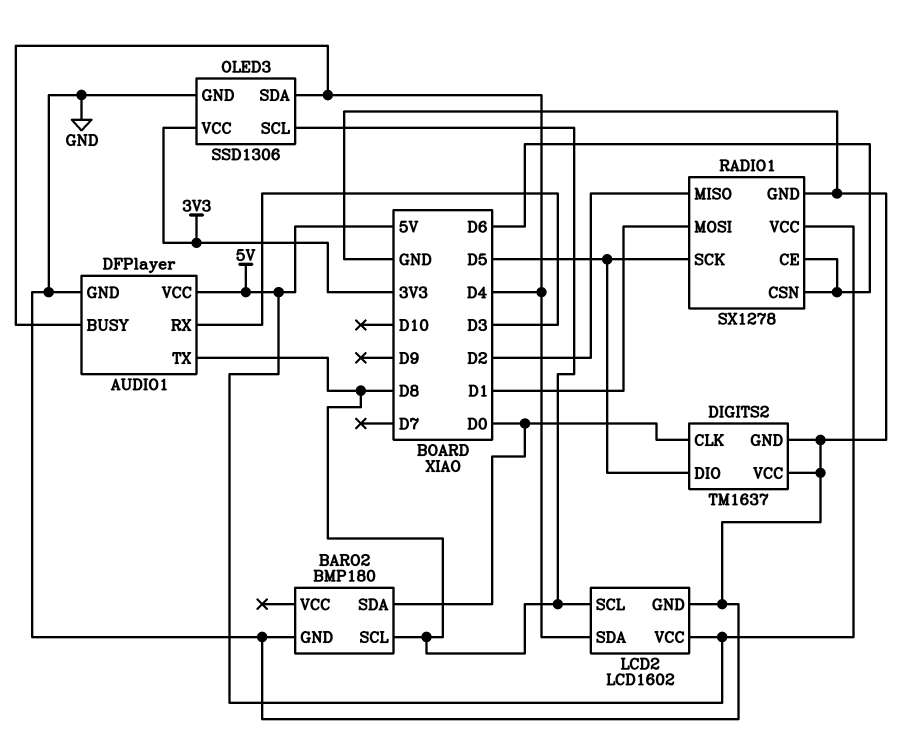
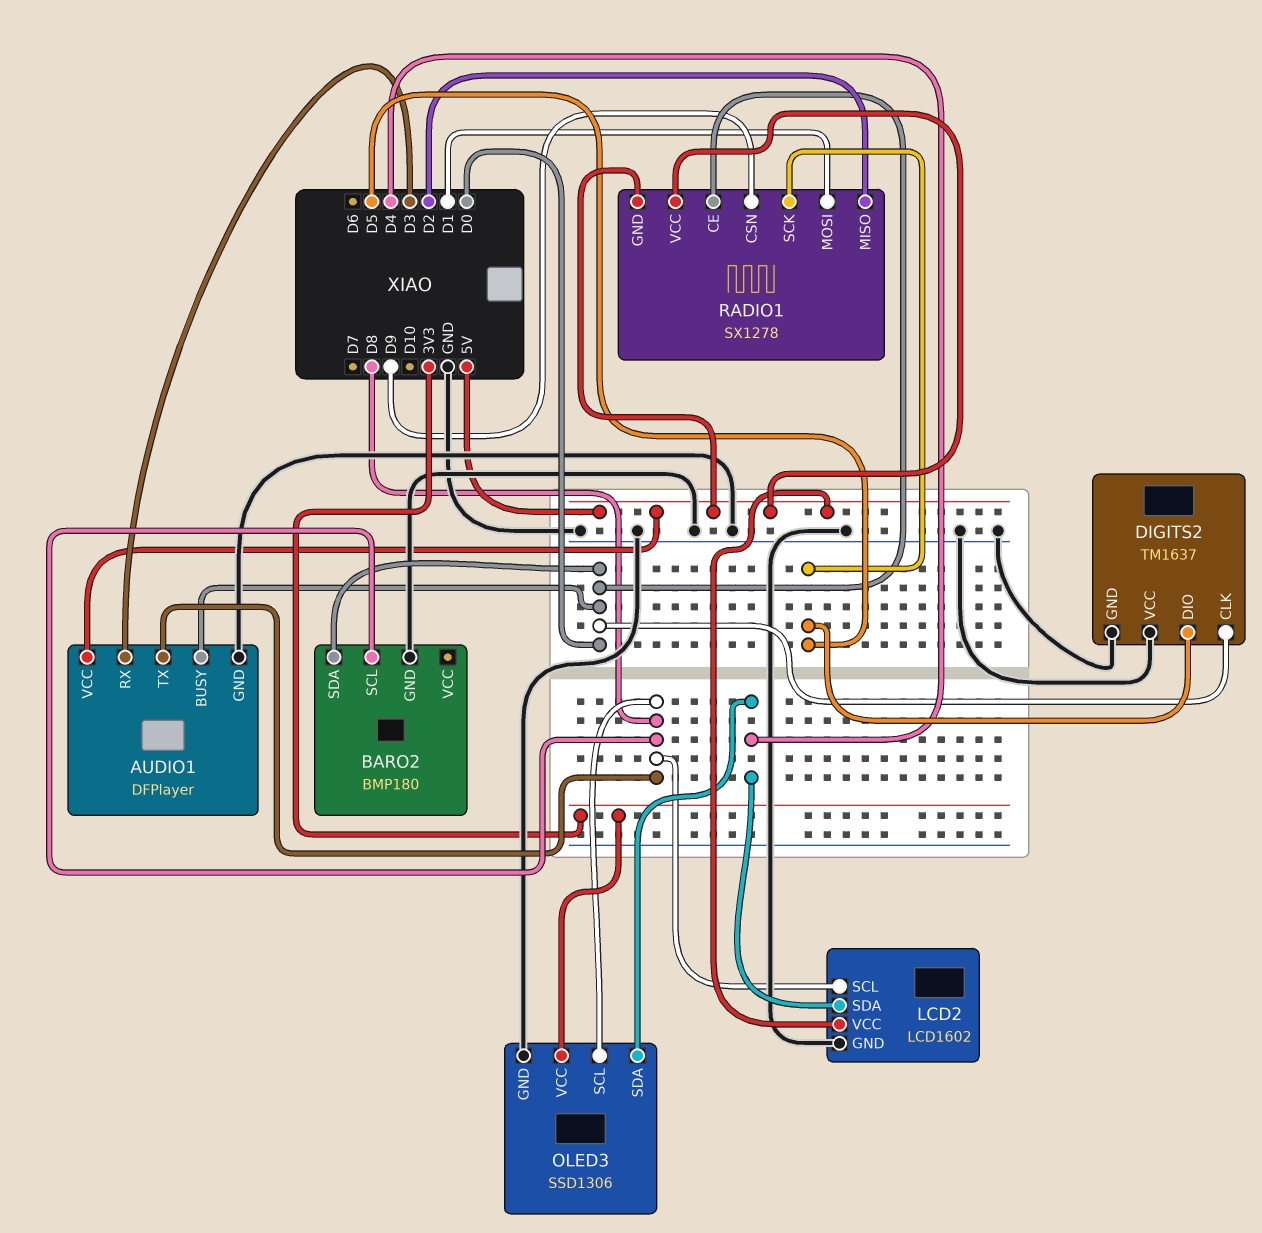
AUDIO1 pin BUSY: D4 -> D0
RADIO1 pin CE: D6 -> D0
RADIO1 pin CSN: D6 -> D9
RADIO1 pin GND: GND -> 5V

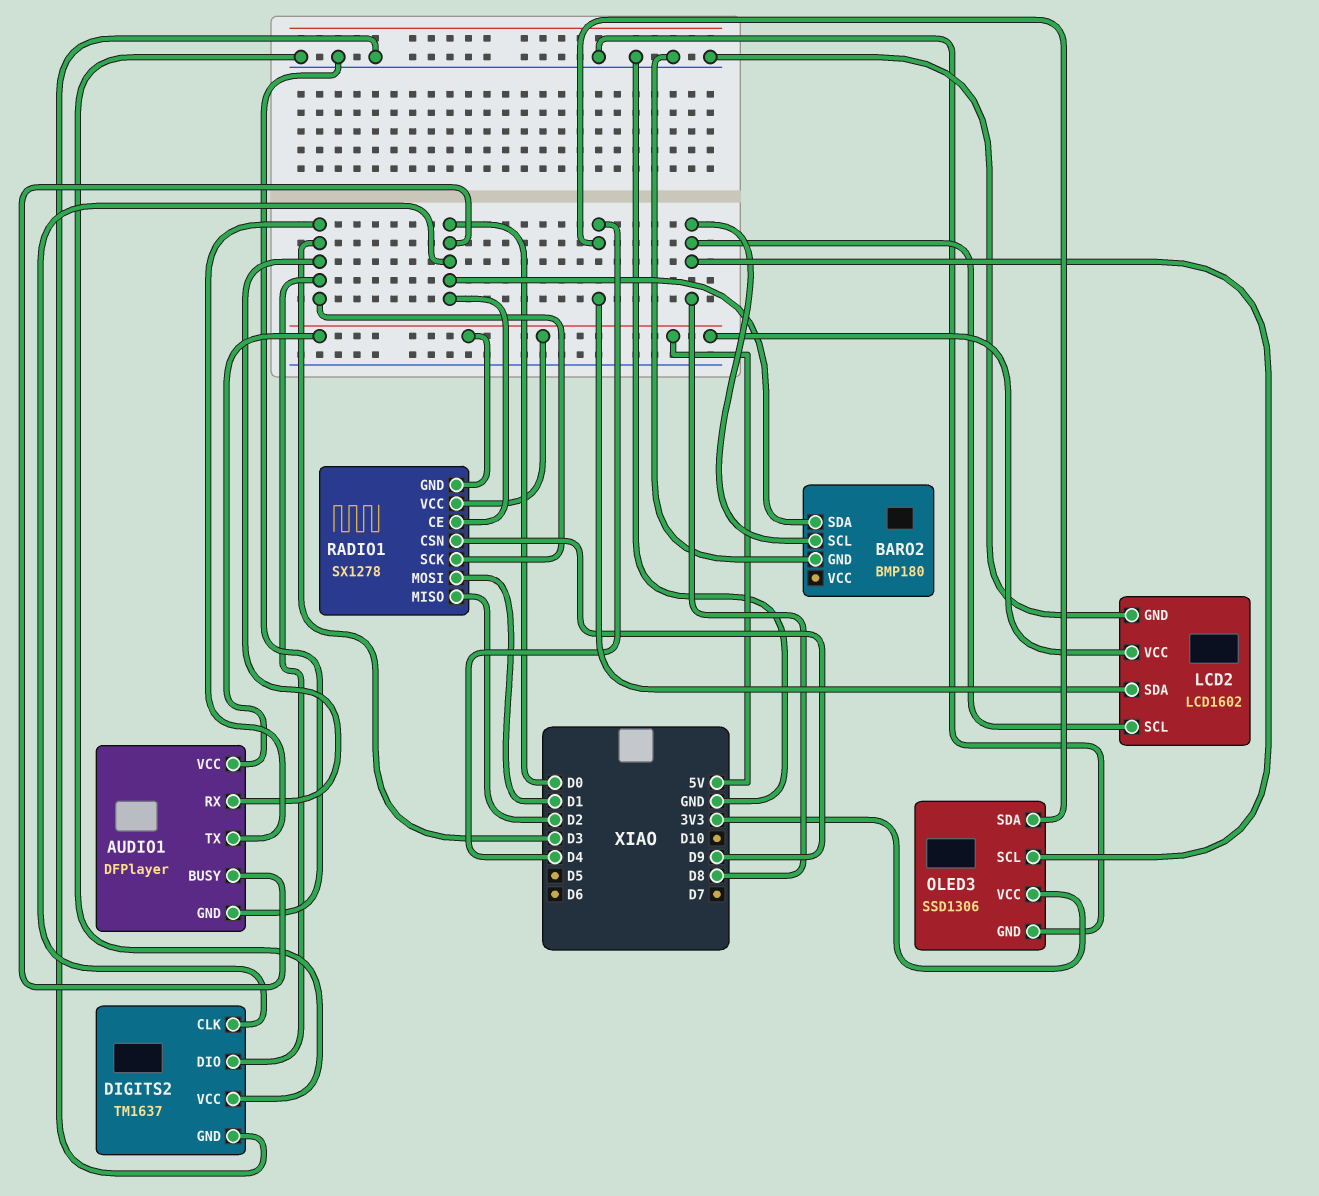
AUDIO1 pin TX: D8 -> D3
DIGITS2 pin DIO: D5 -> D3
RADIO1 pin SCK: D5 -> D3

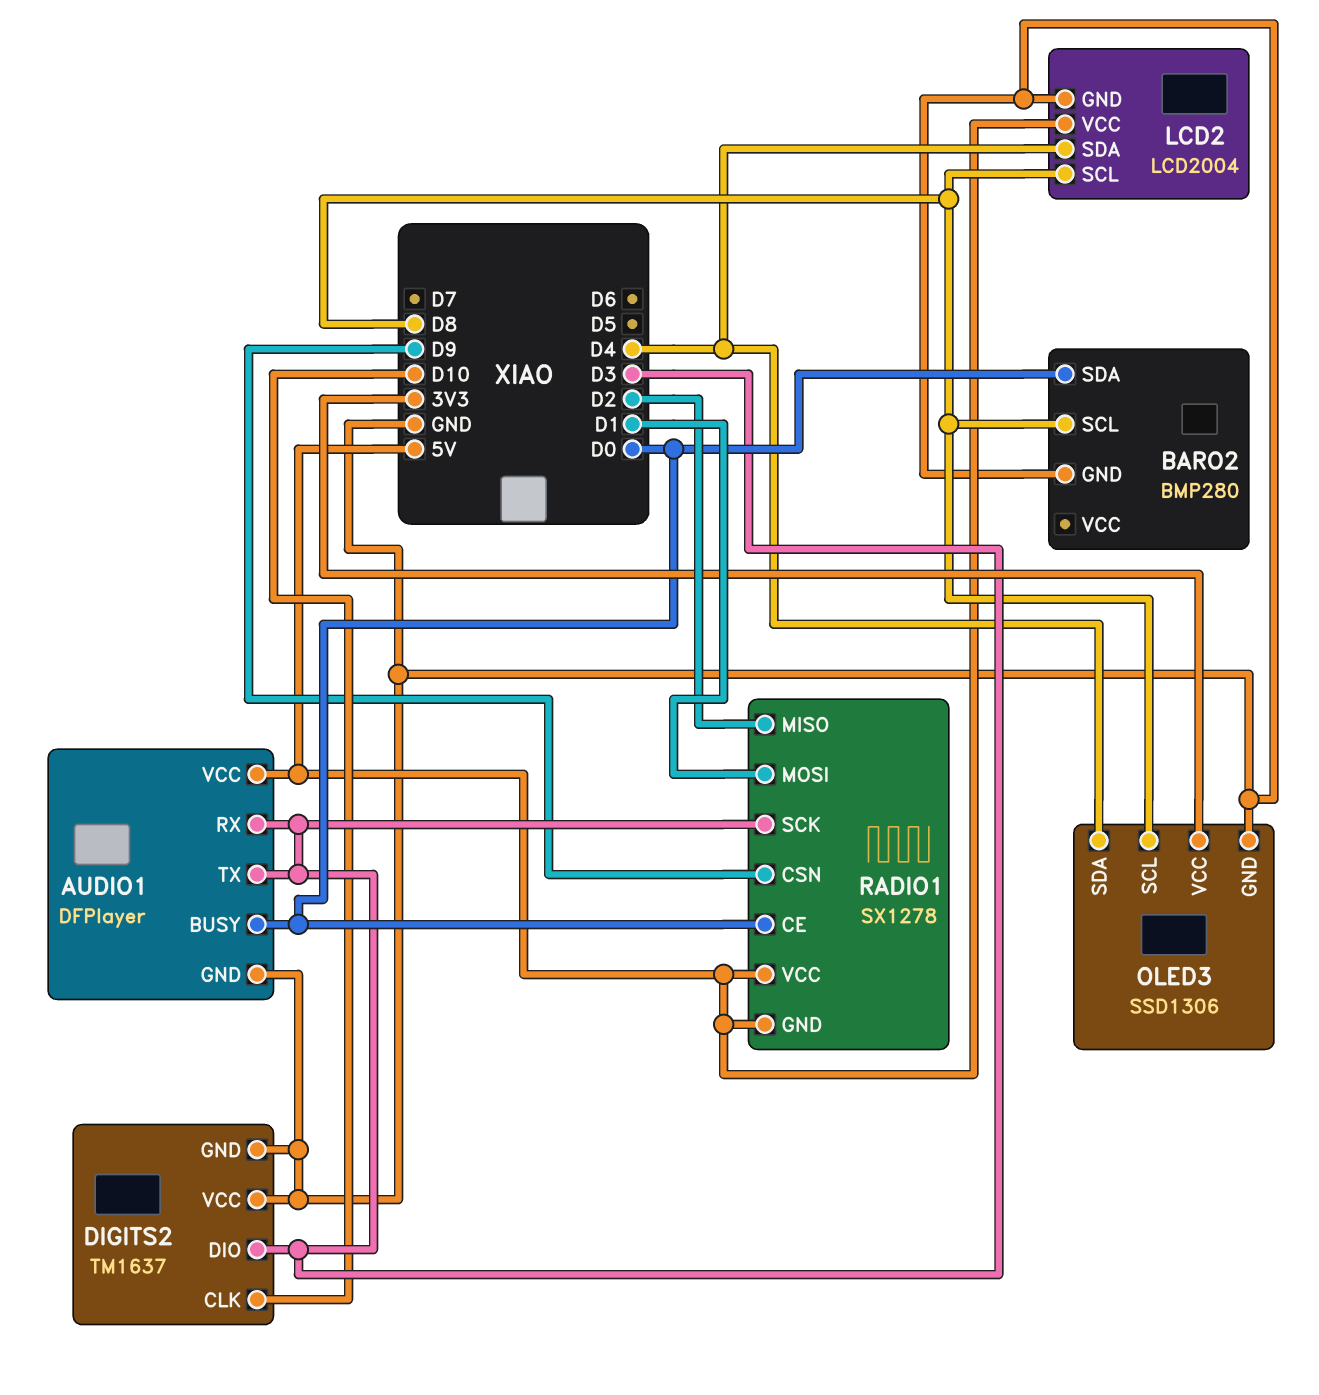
BARO2: BMP180 -> BMP280
DIGITS2 pin CLK: D0 -> D10
LCD2: LCD1602 -> LCD2004

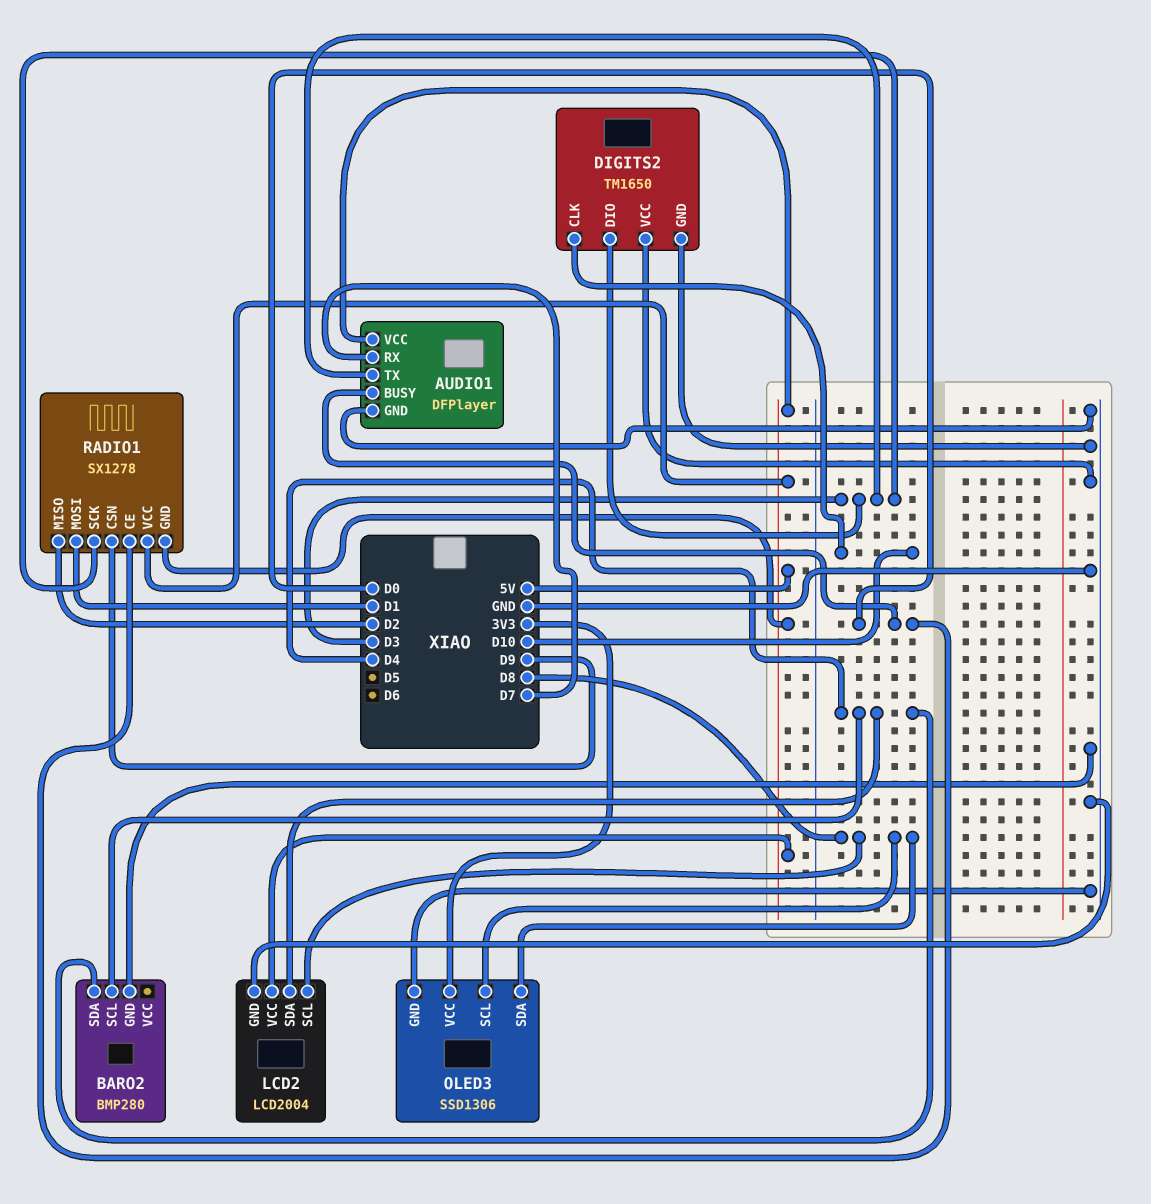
AUDIO1 pin RX: D3 -> D7
BARO2 pin SCL: D8 -> D4
BARO2 pin SDA: D0 -> D4
DIGITS2: TM1637 -> TM1650
OLED3 pin SDA: D4 -> D8

